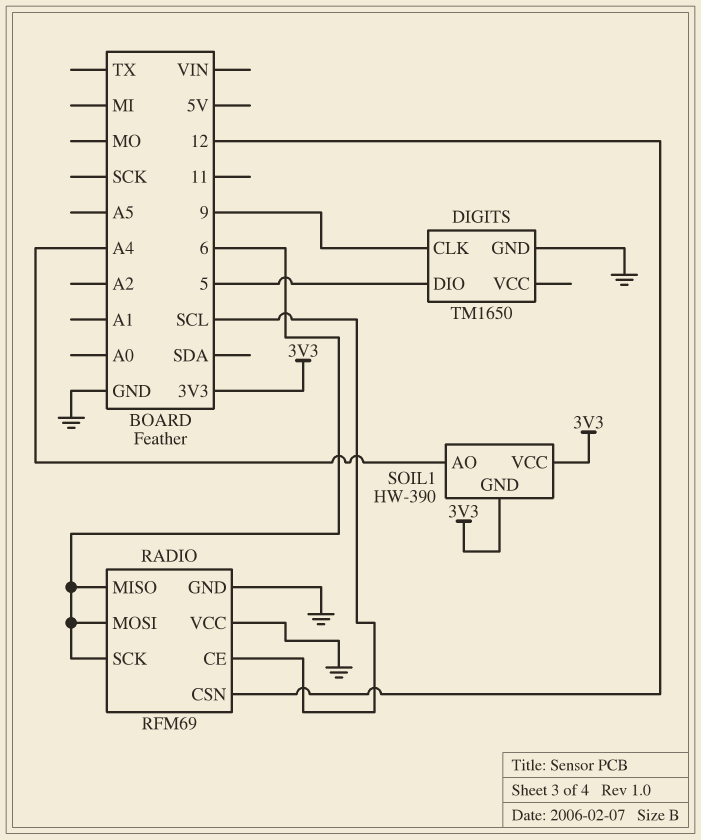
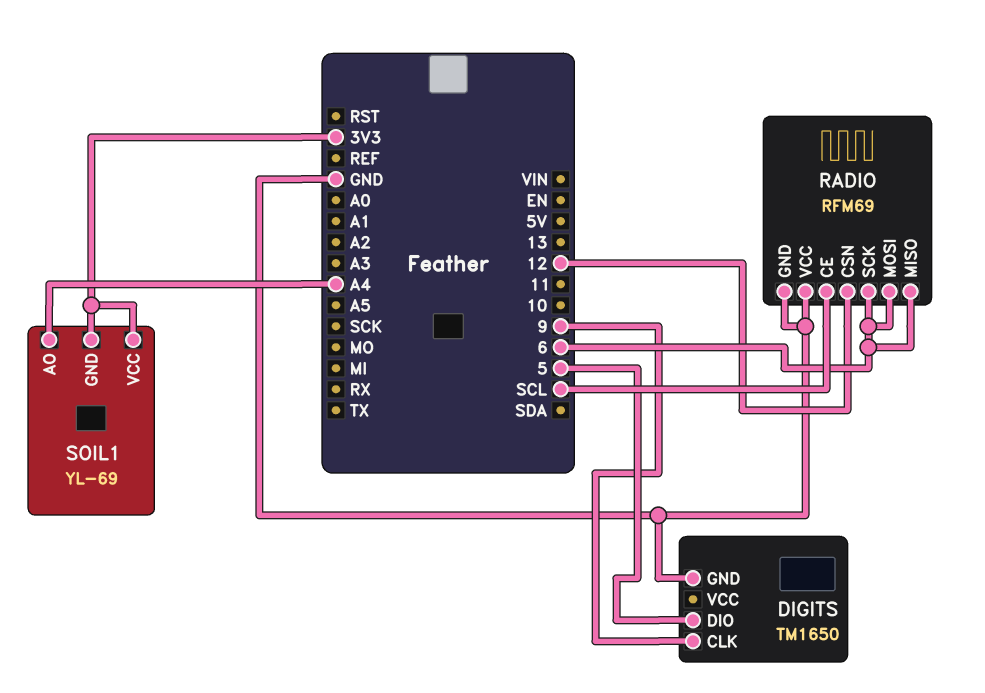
SOIL1: HW-390 -> YL-69

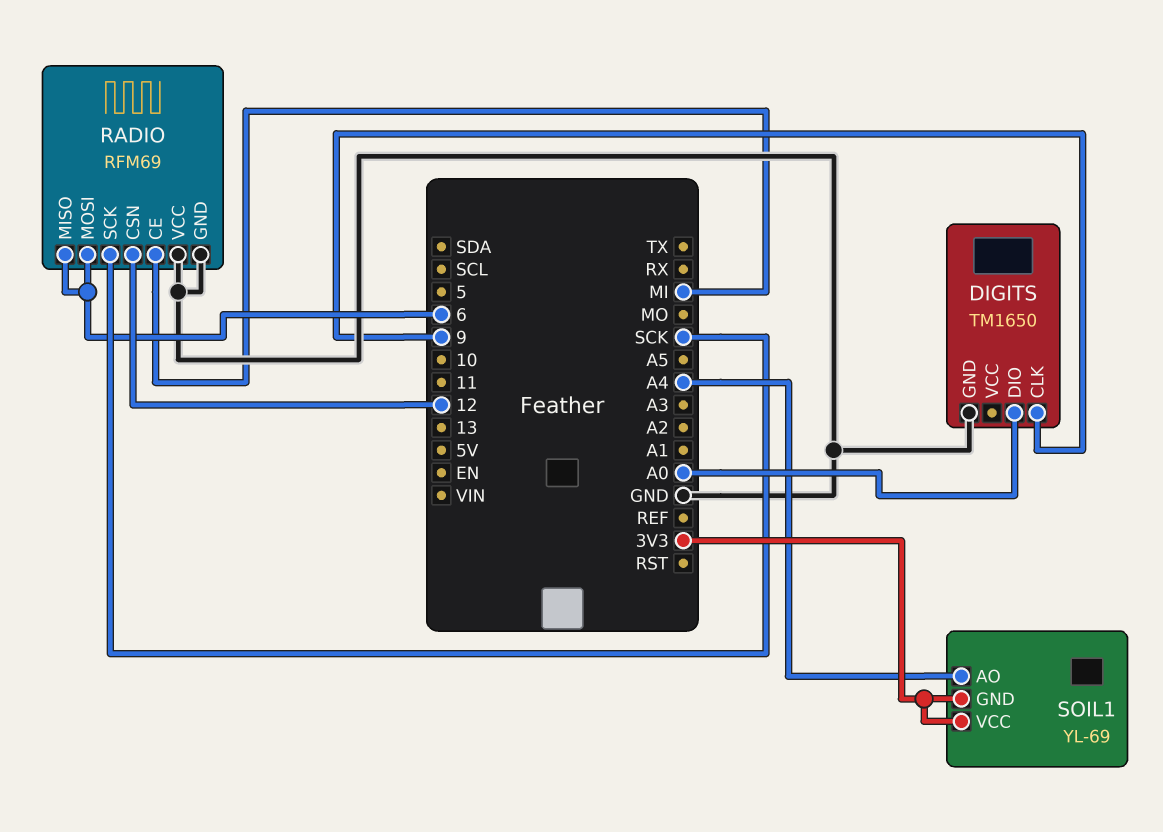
DIGITS pin DIO: 5 -> A0
RADIO pin CE: SCL -> MI
RADIO pin SCK: 6 -> SCK

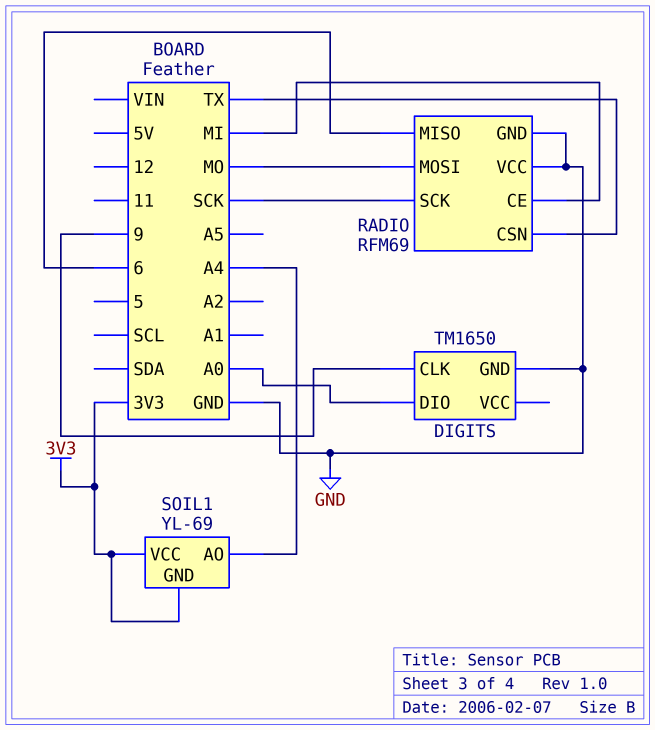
RADIO pin CSN: 12 -> TX
RADIO pin MOSI: 6 -> MO

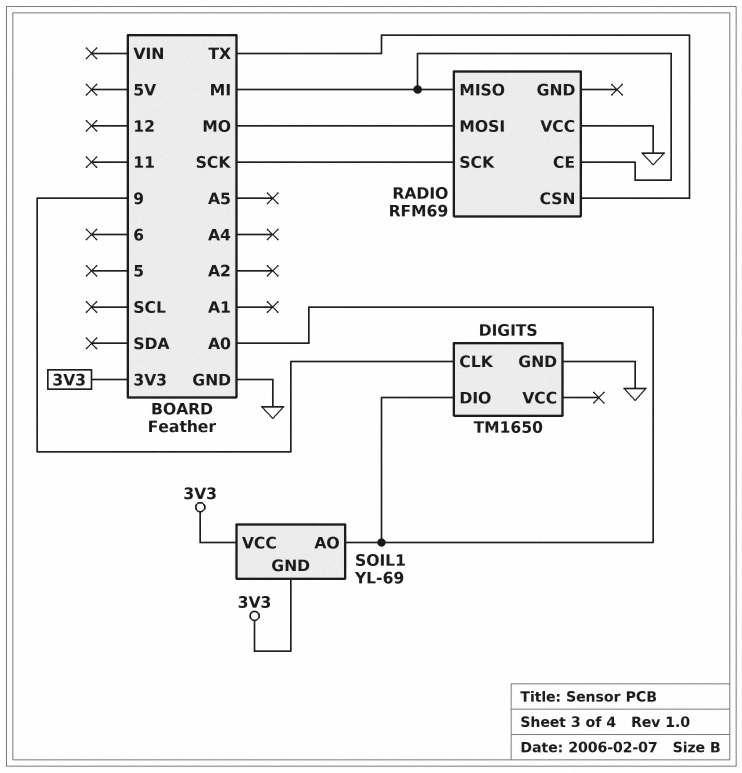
RADIO pin GND: GND -> none
RADIO pin MISO: 6 -> MI
SOIL1 pin AO: A4 -> A0

